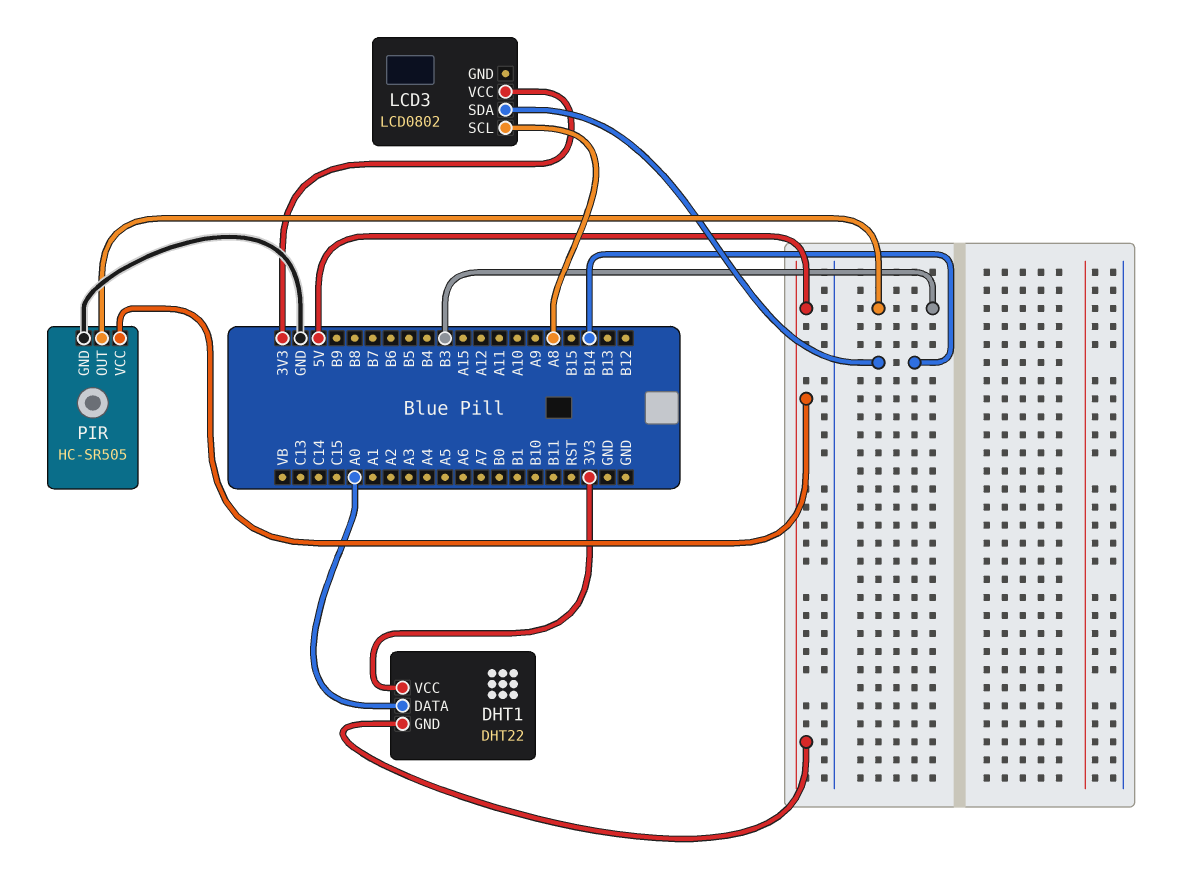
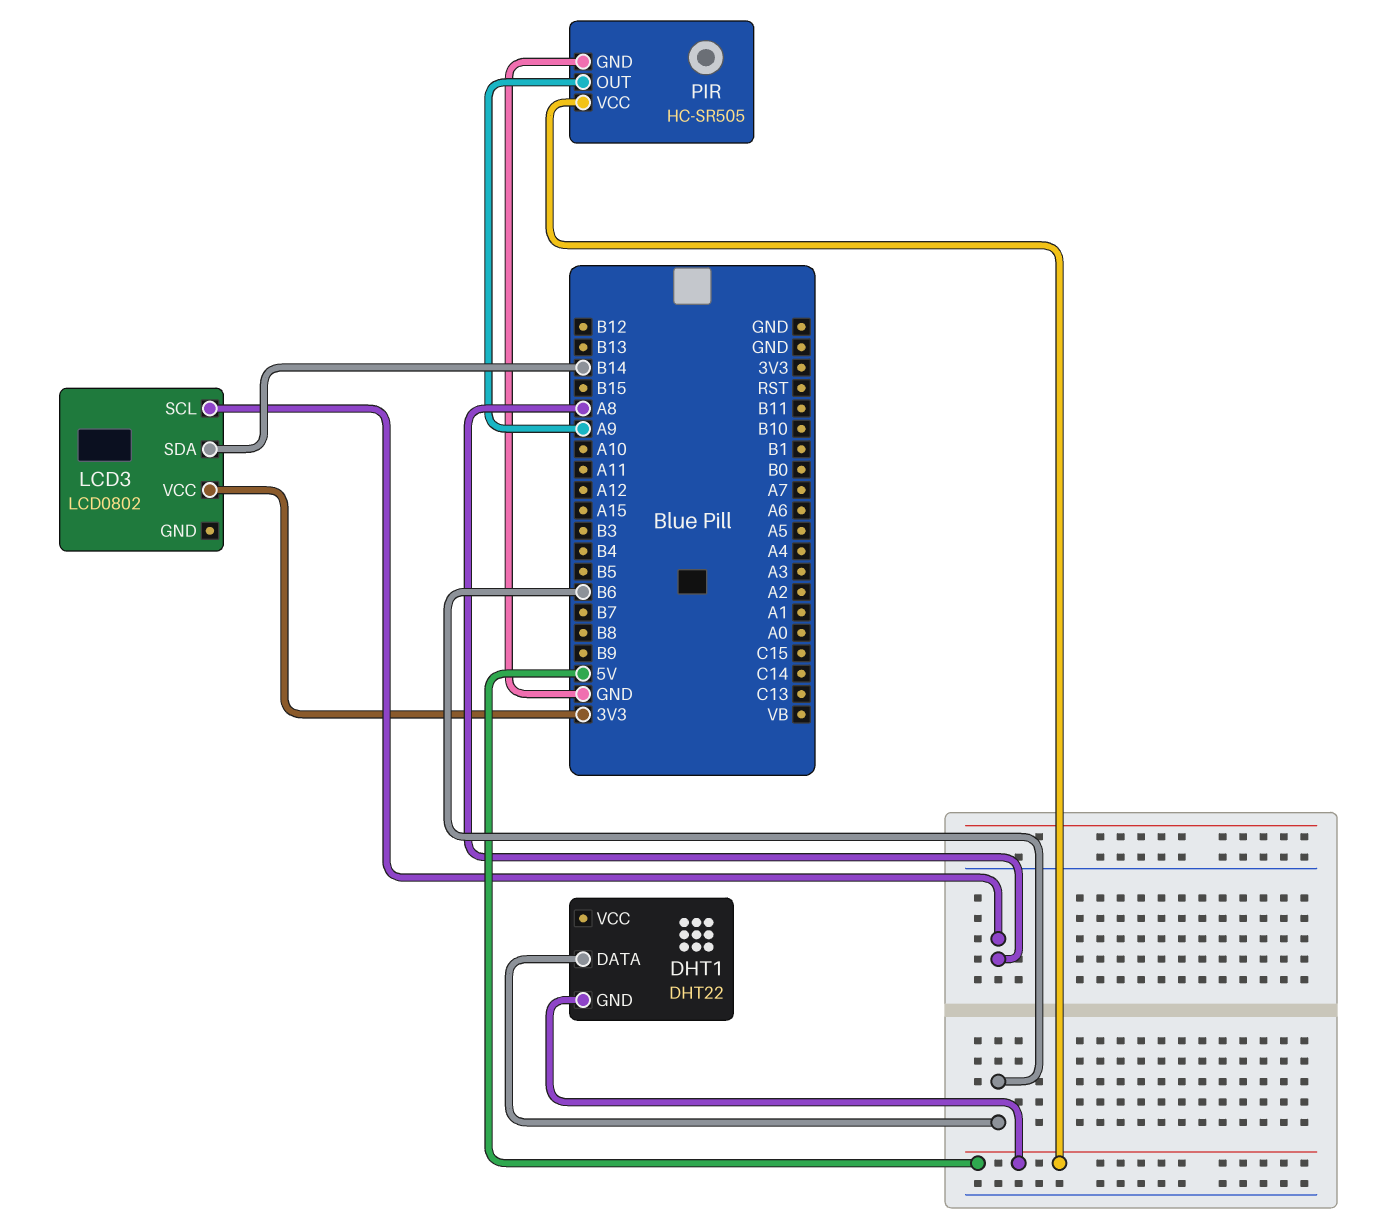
DHT1 pin DATA: A0 -> B6
DHT1 pin VCC: 3V3 -> none
PIR pin OUT: B3 -> A9

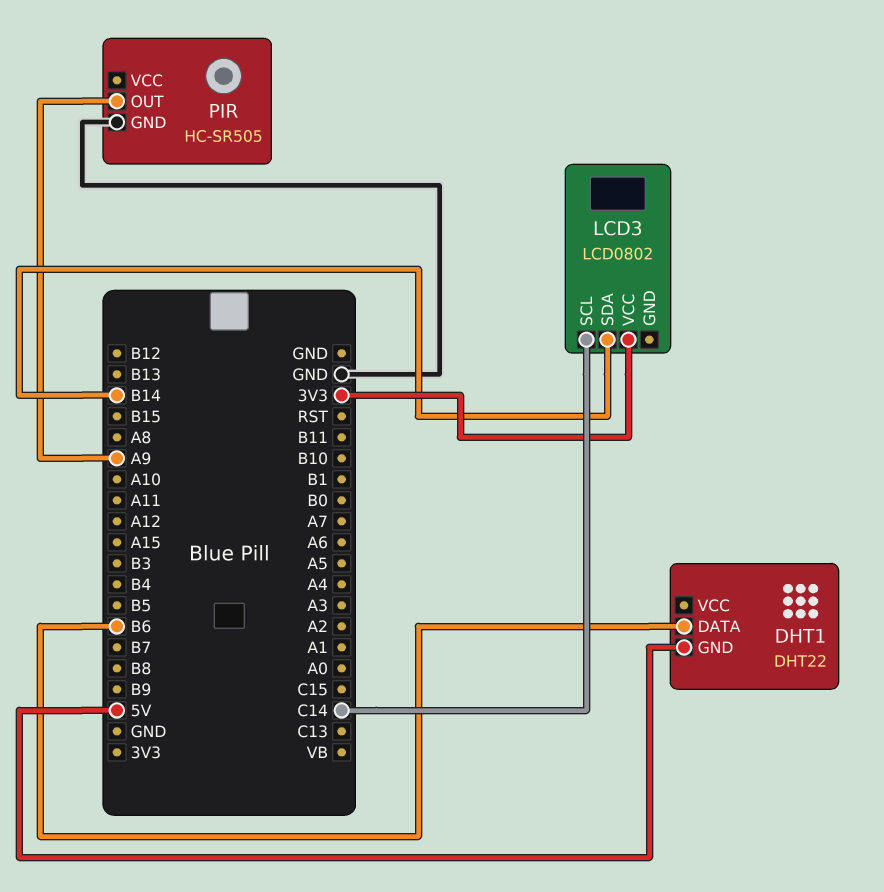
LCD3 pin SCL: A8 -> C14
PIR pin VCC: 5V -> none

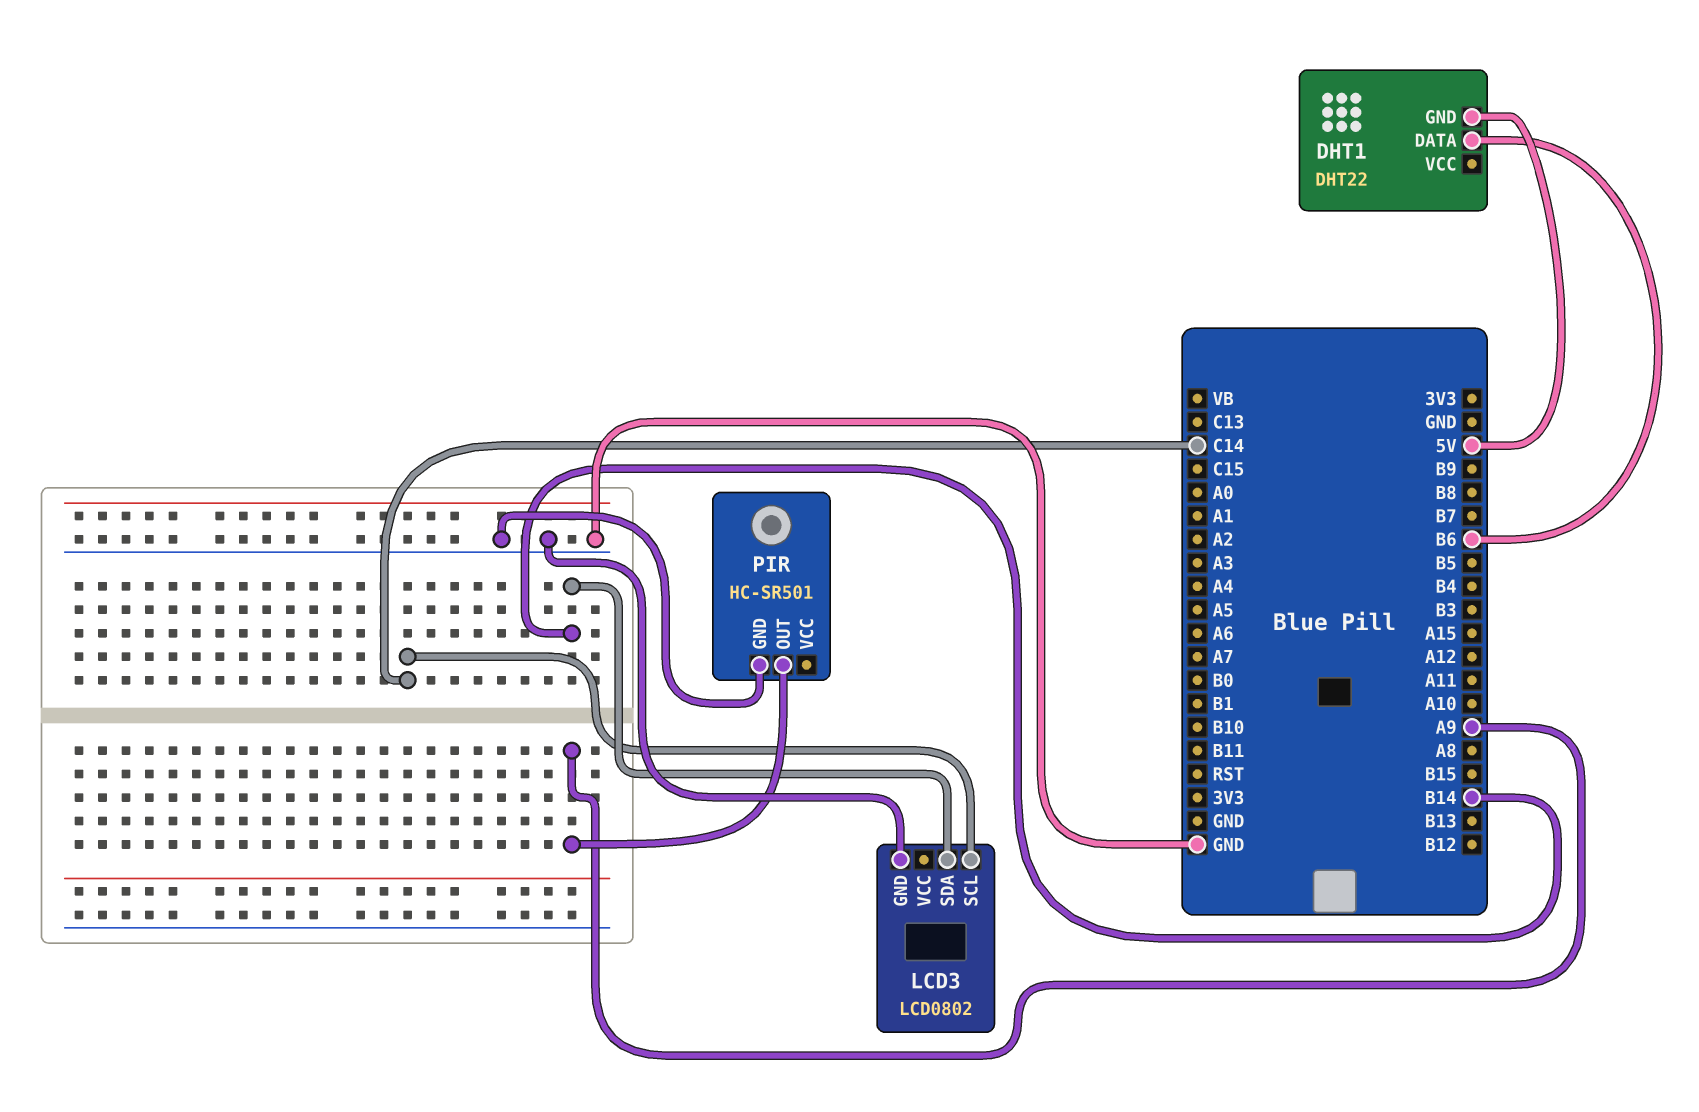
LCD3 pin GND: none -> GND
LCD3 pin VCC: 3V3 -> none
PIR: HC-SR505 -> HC-SR501

